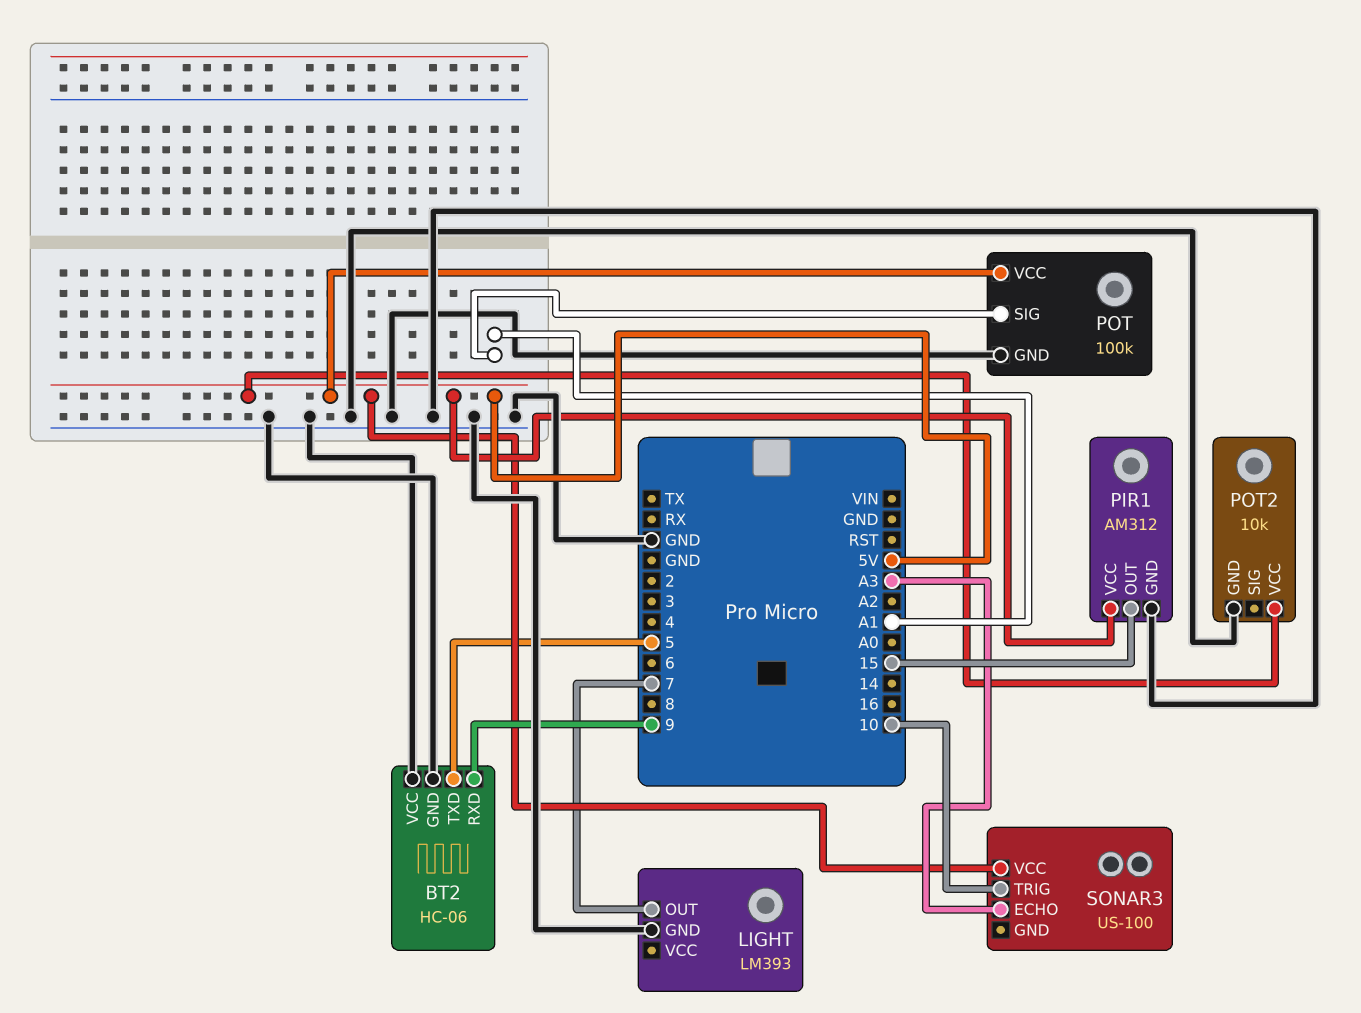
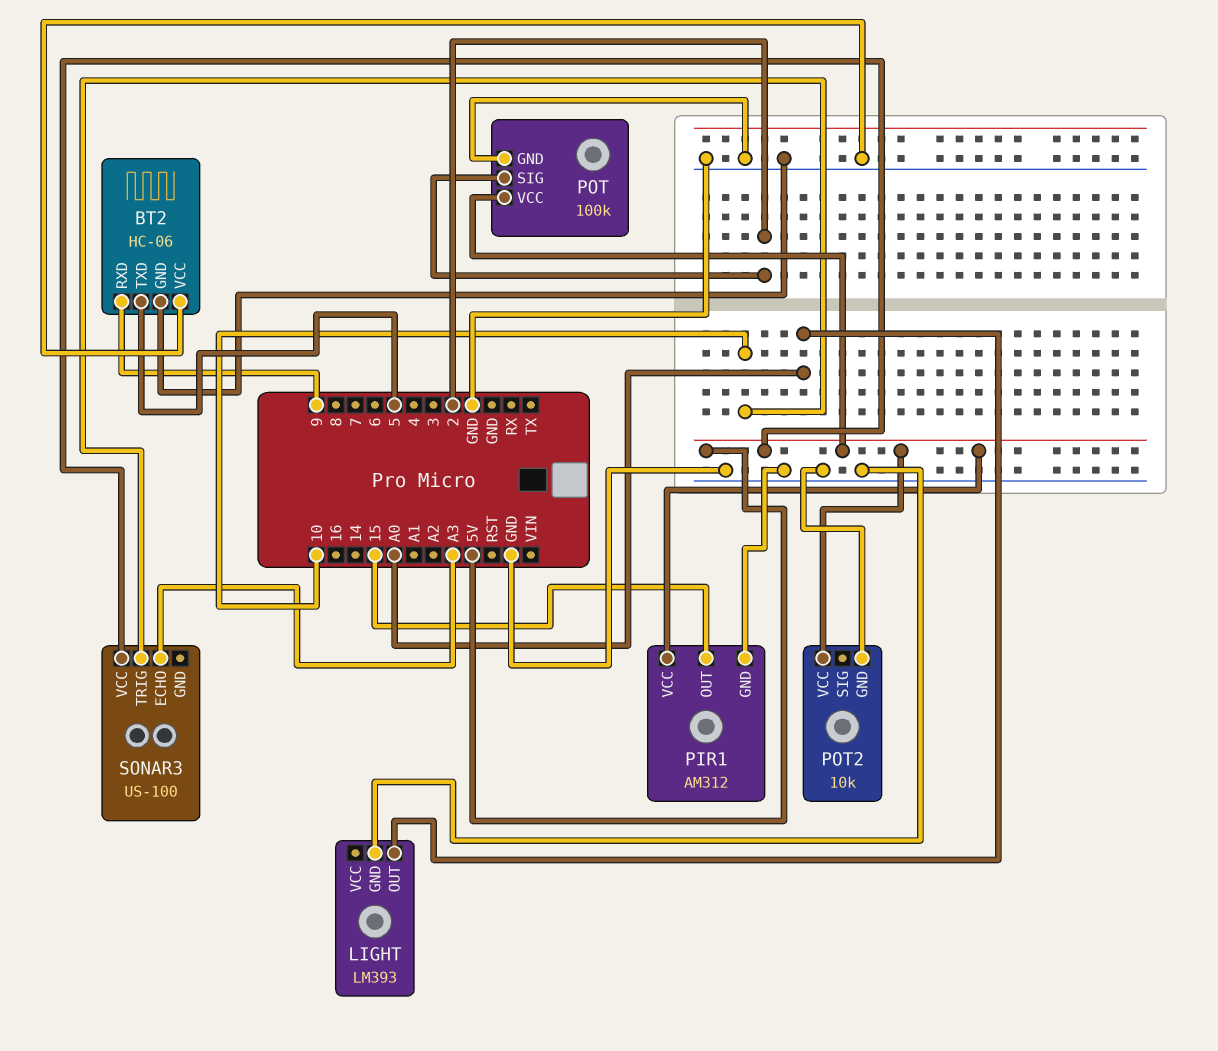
LIGHT pin OUT: 7 -> A0
POT pin SIG: A1 -> 2

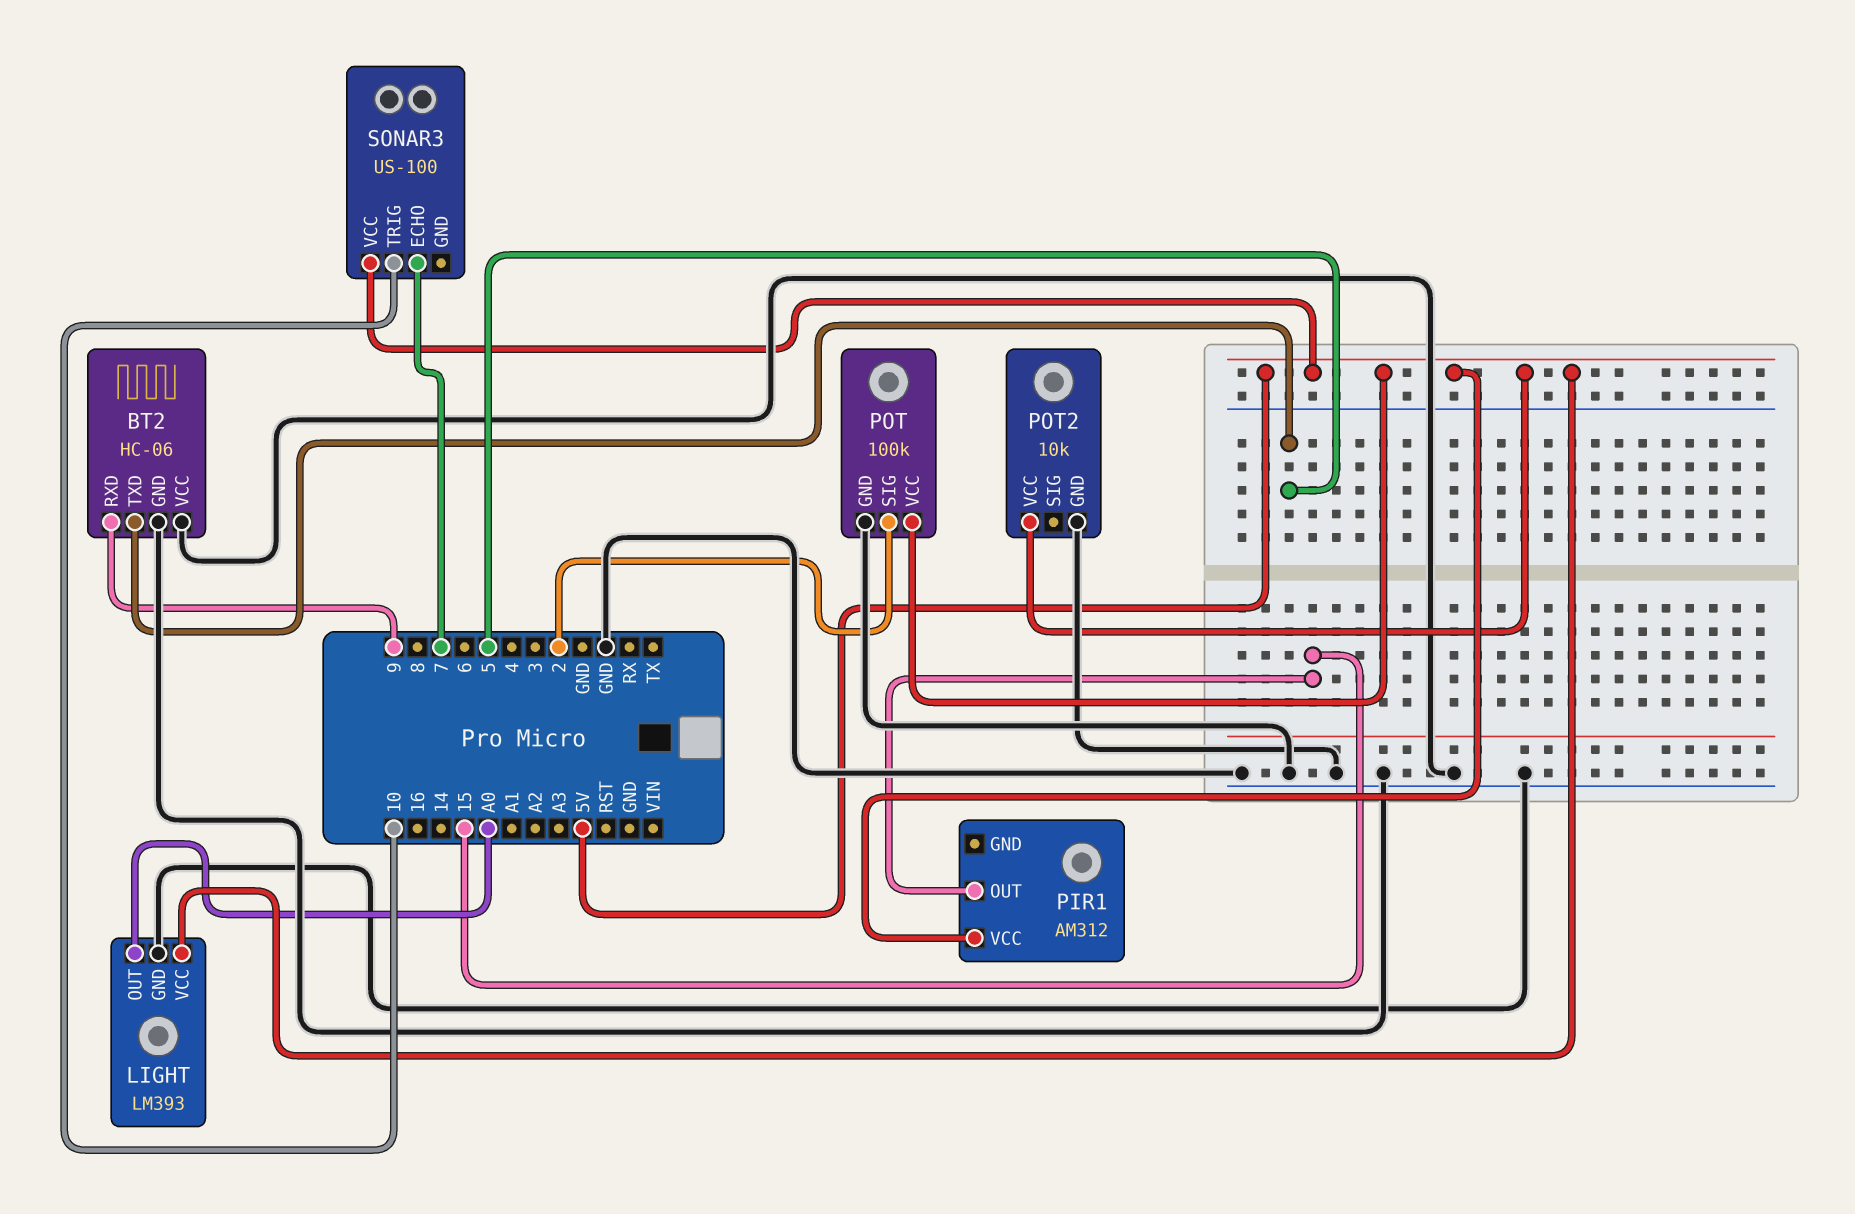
LIGHT pin VCC: none -> 5V
PIR1 pin GND: GND -> none
SONAR3 pin ECHO: A3 -> 7

